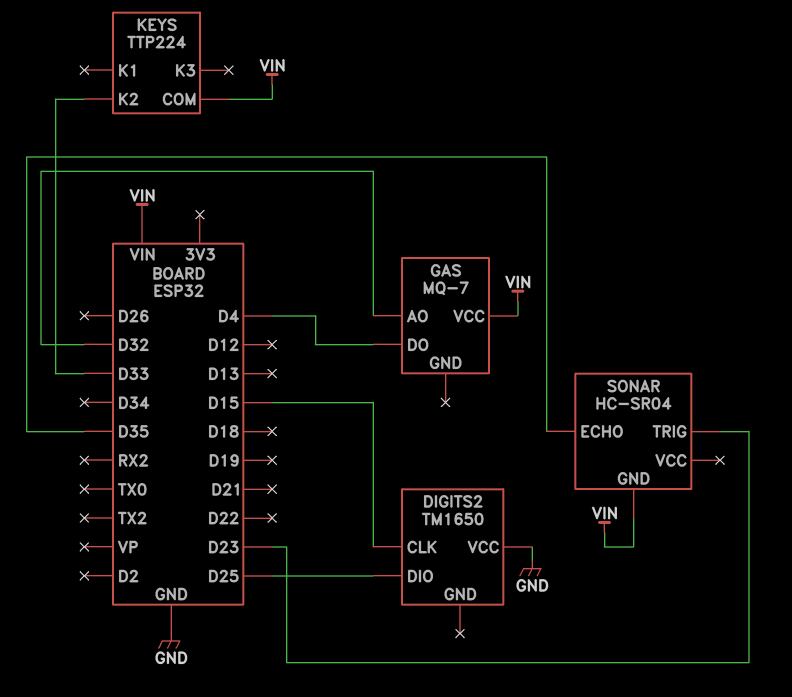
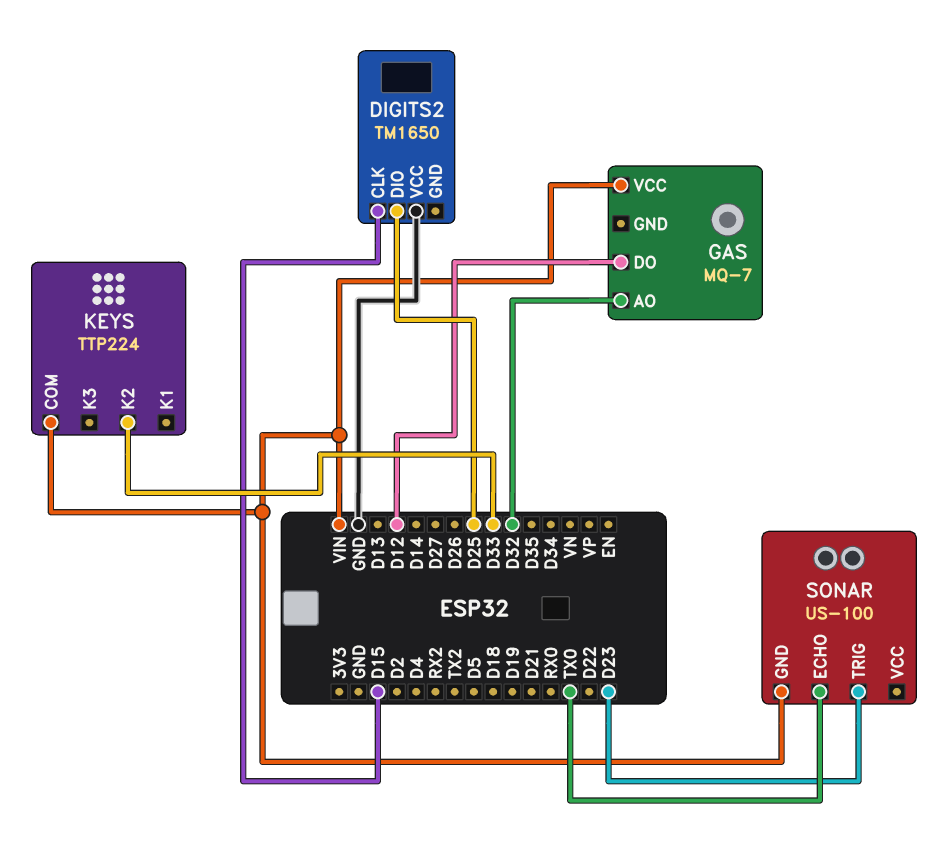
GAS pin DO: D4 -> D12
SONAR: HC-SR04 -> US-100
SONAR pin ECHO: D35 -> TX0

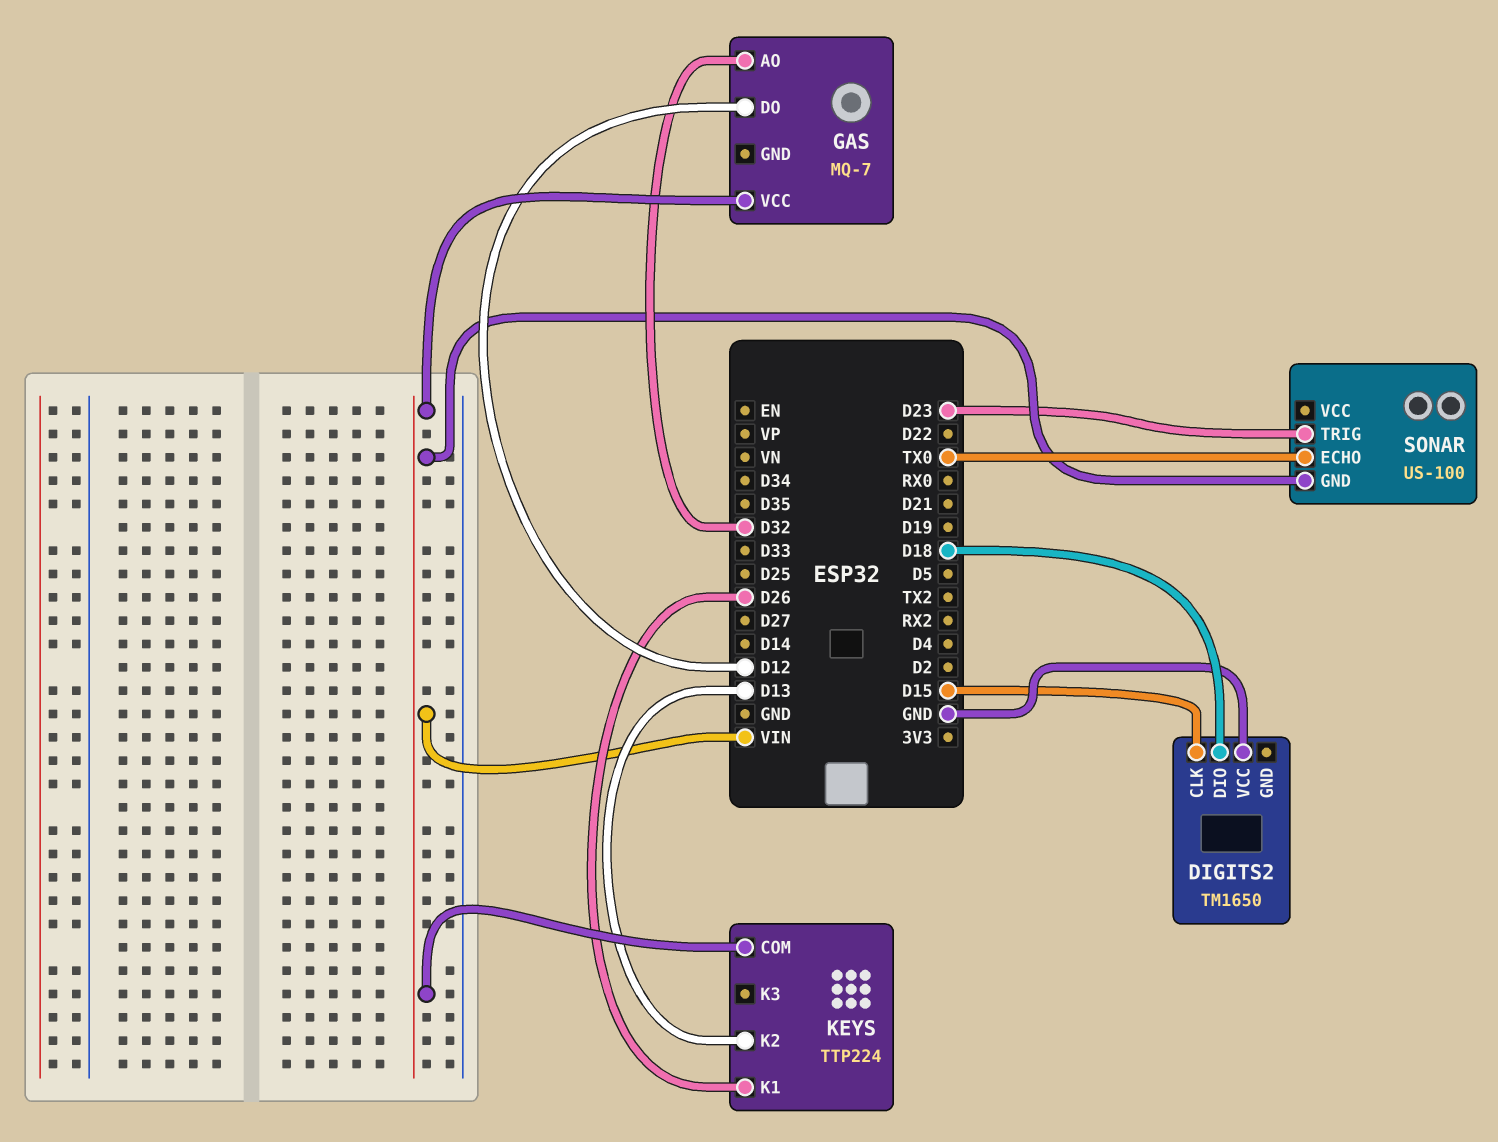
DIGITS2 pin DIO: D25 -> D18
KEYS pin K1: none -> D26
KEYS pin K2: D33 -> D13

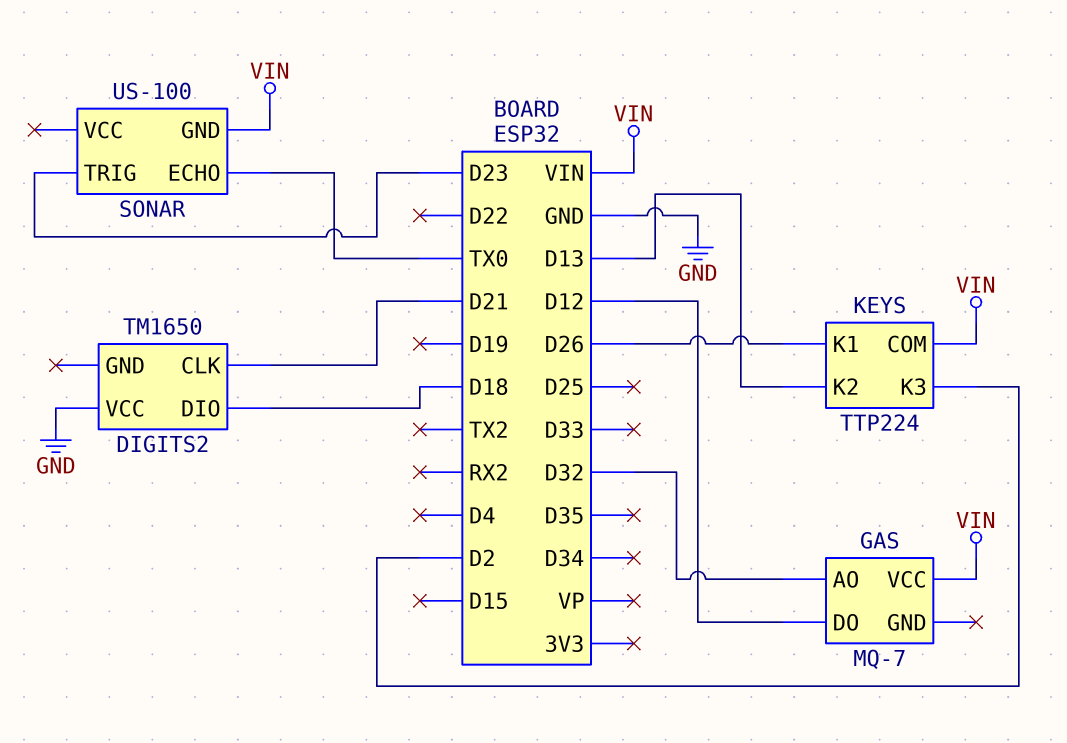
DIGITS2 pin CLK: D15 -> D21
KEYS pin K3: none -> D2

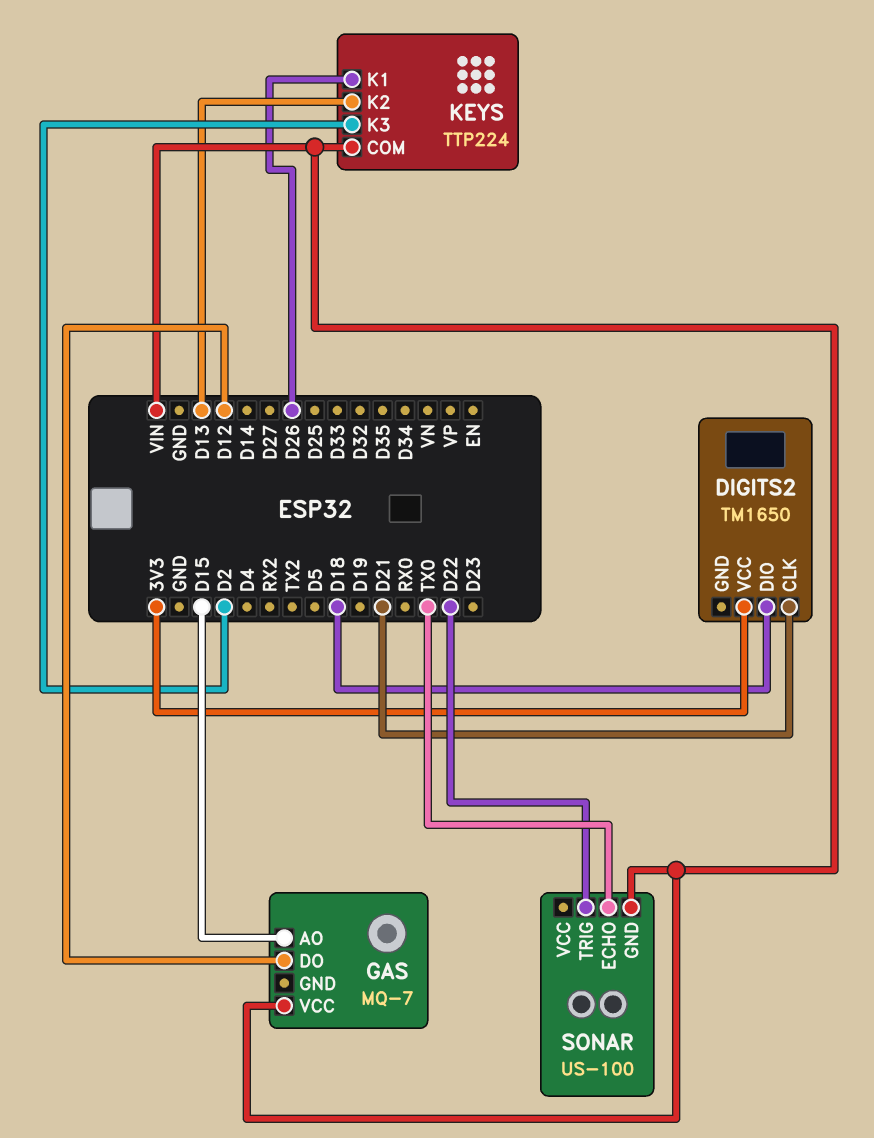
DIGITS2 pin VCC: GND -> 3V3
GAS pin AO: D32 -> D15
SONAR pin TRIG: D23 -> D22

